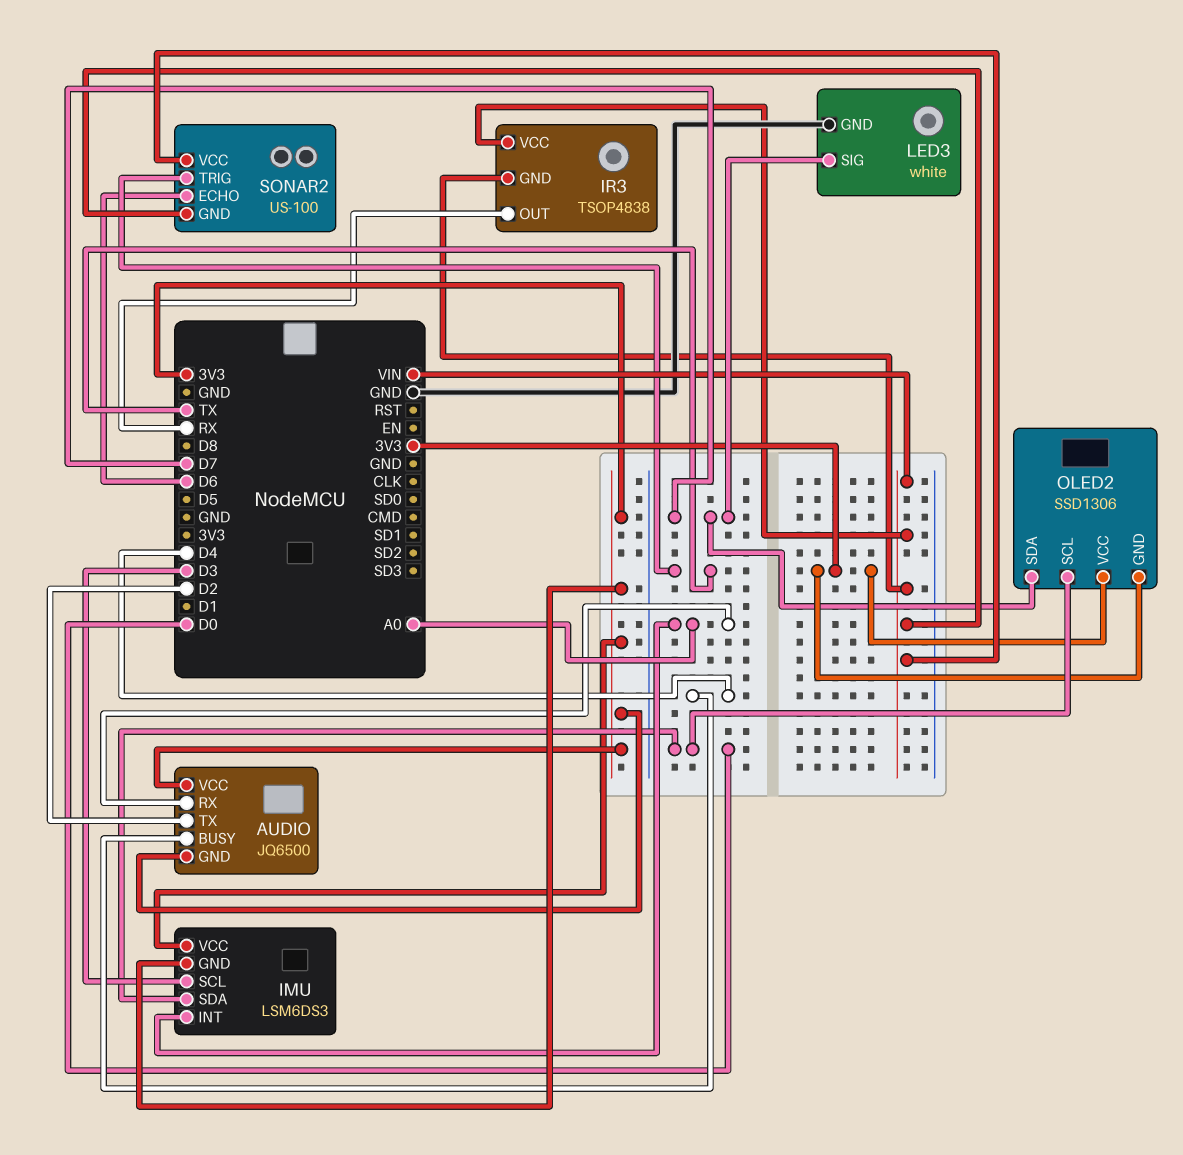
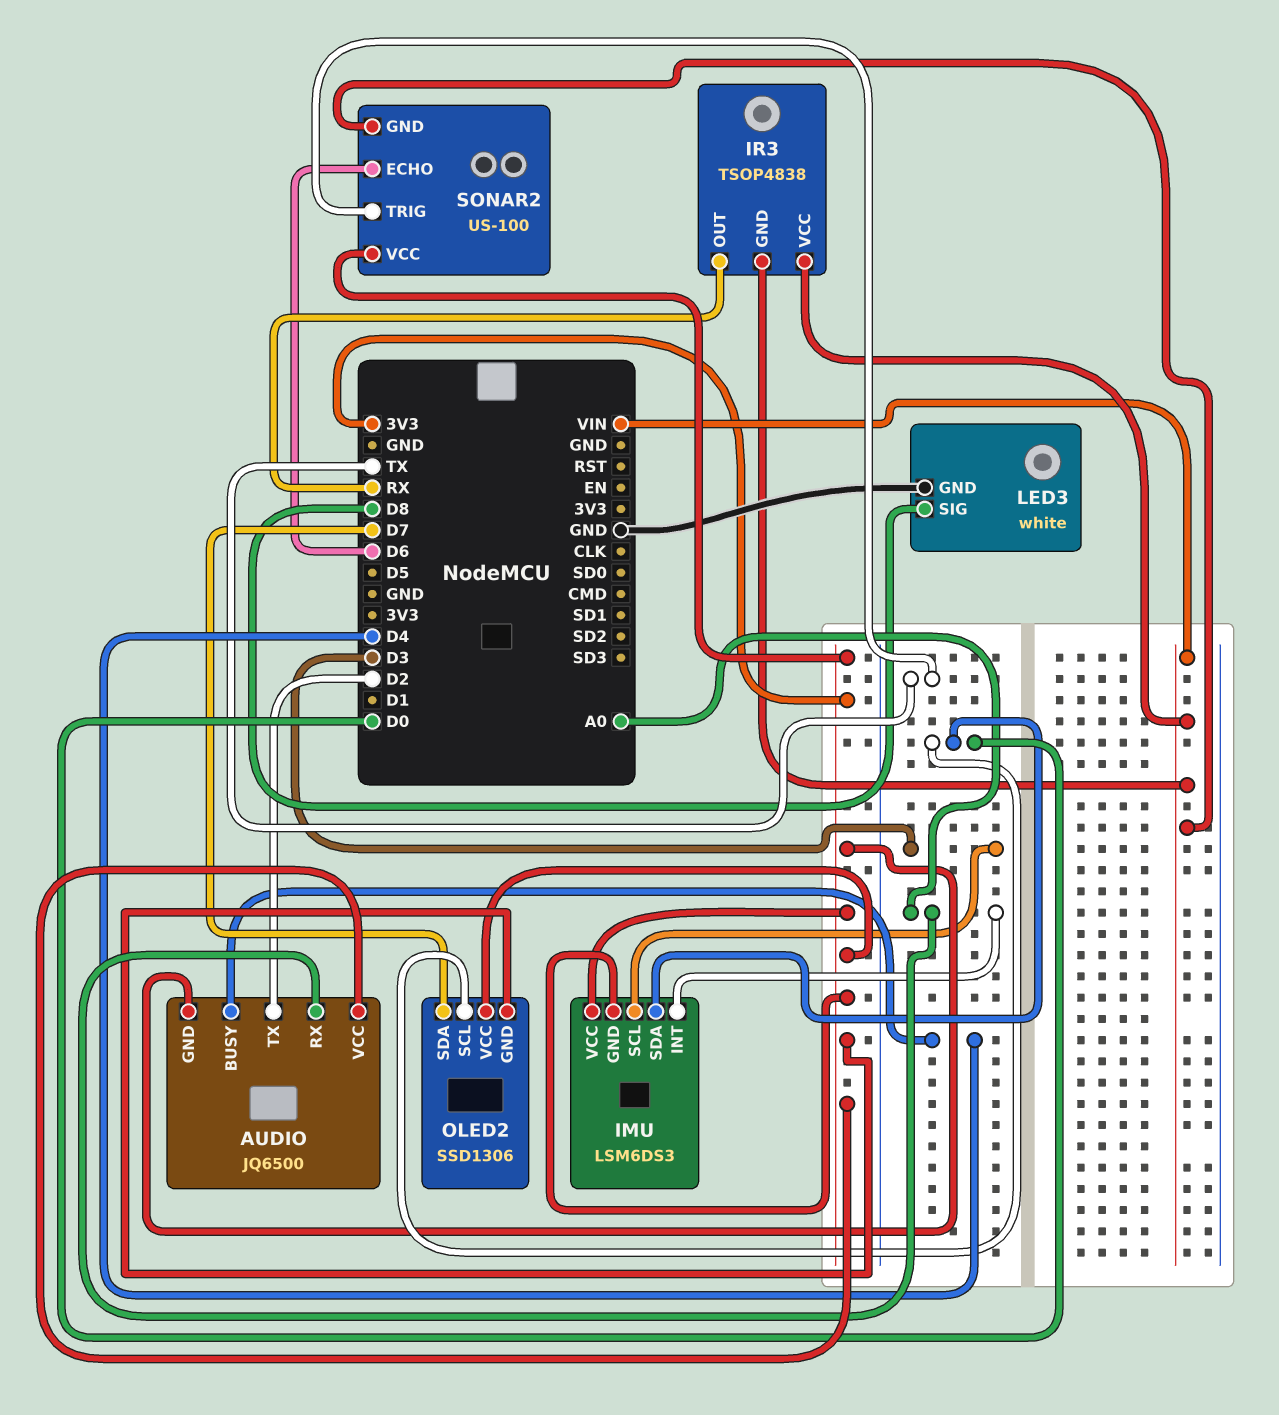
LED3 pin SIG: D7 -> D8
SONAR2 pin VCC: VIN -> 3V3

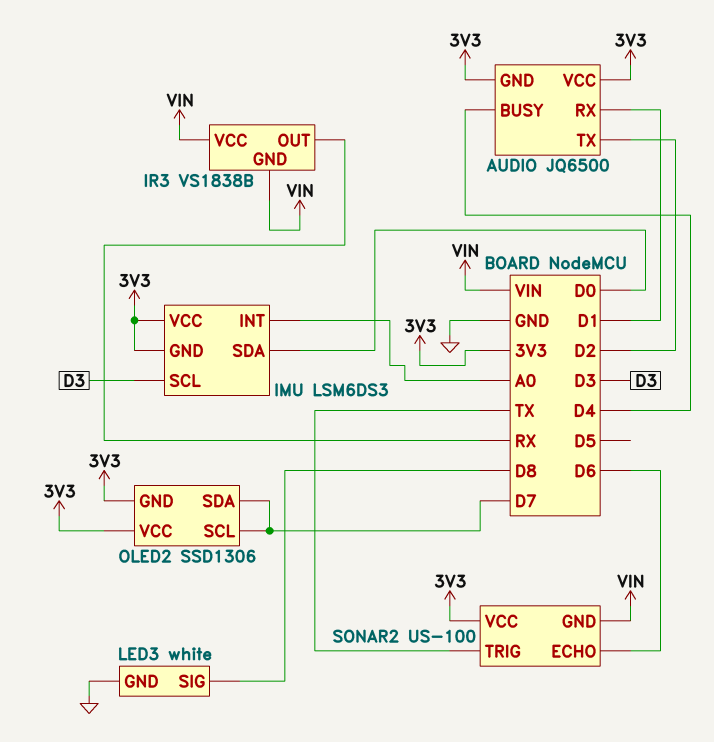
AUDIO pin RX: A0 -> D1
IR3: TSOP4838 -> VS1838B
OLED2 pin SCL: D0 -> D7

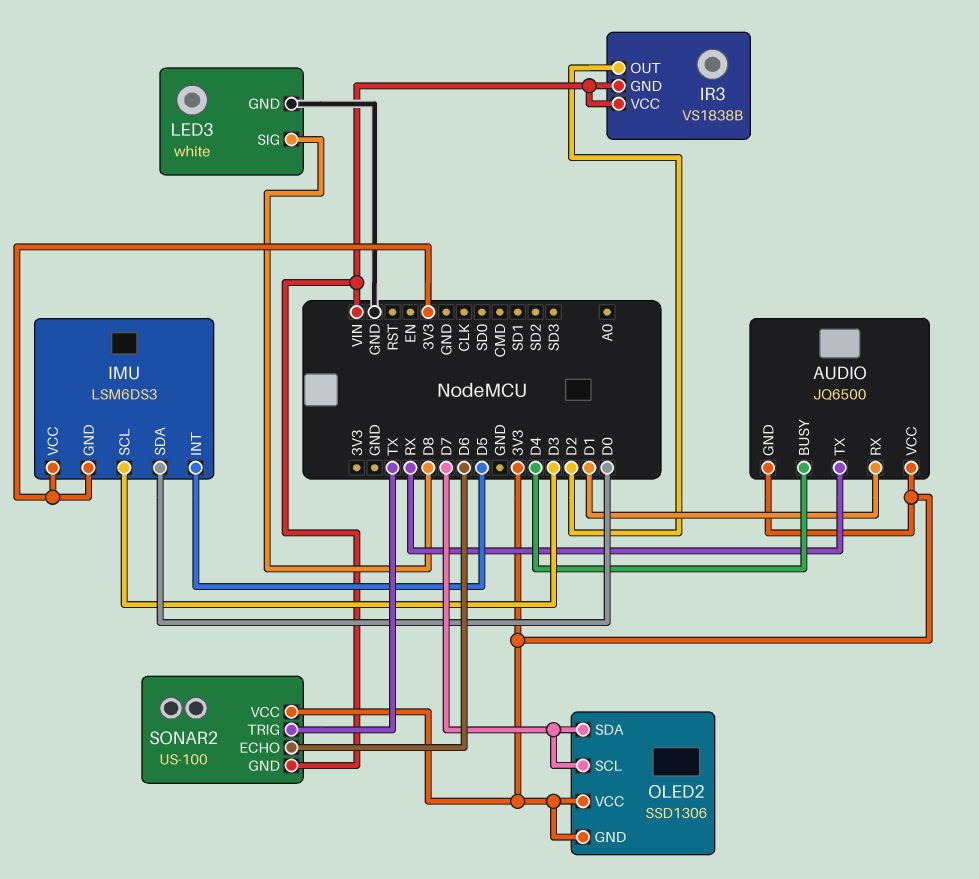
AUDIO pin TX: D2 -> RX
IMU pin INT: A0 -> D5
IR3 pin OUT: RX -> D2

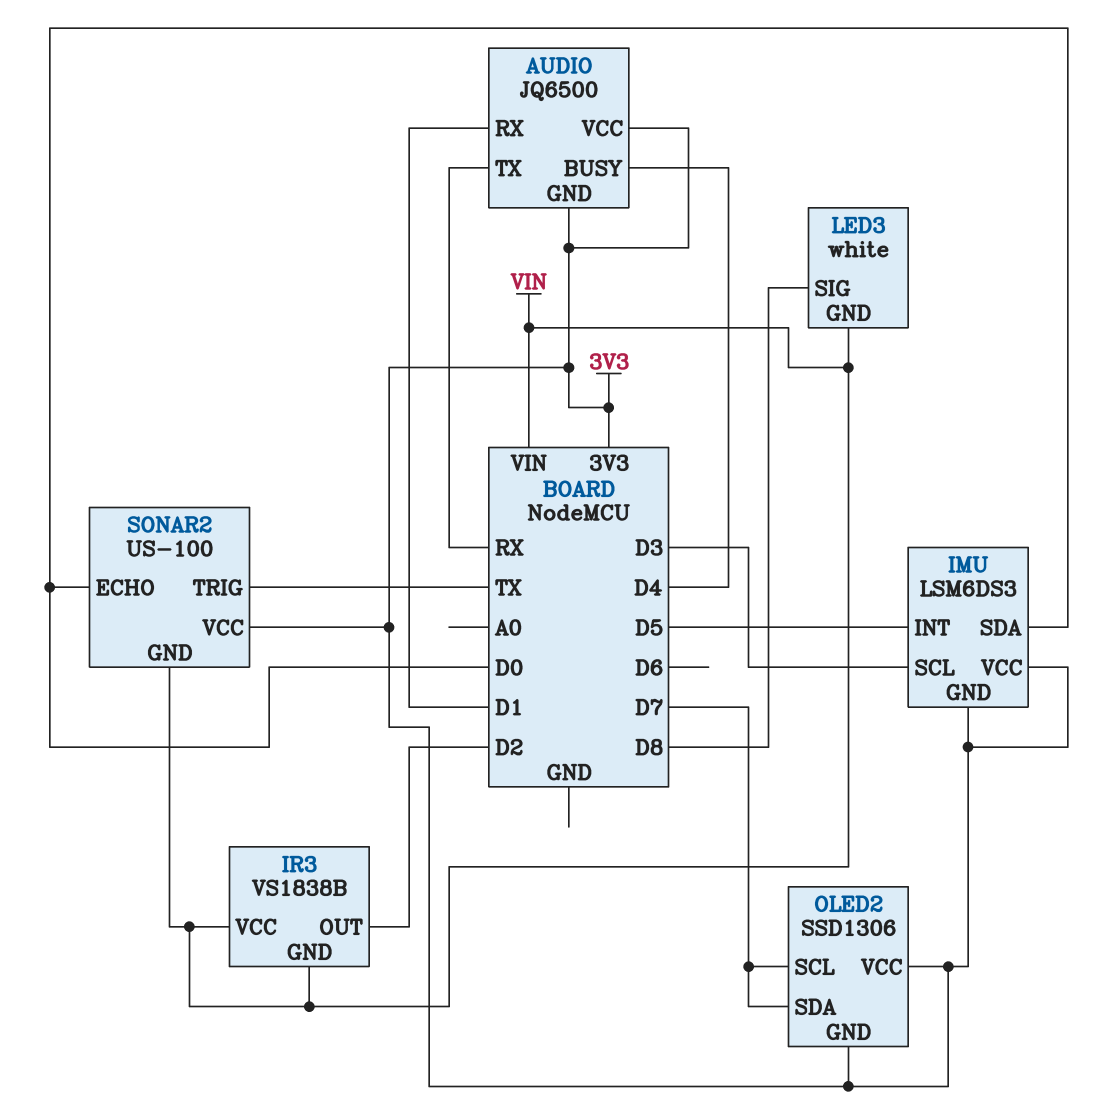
LED3 pin GND: GND -> VIN
SONAR2 pin ECHO: D6 -> D0

